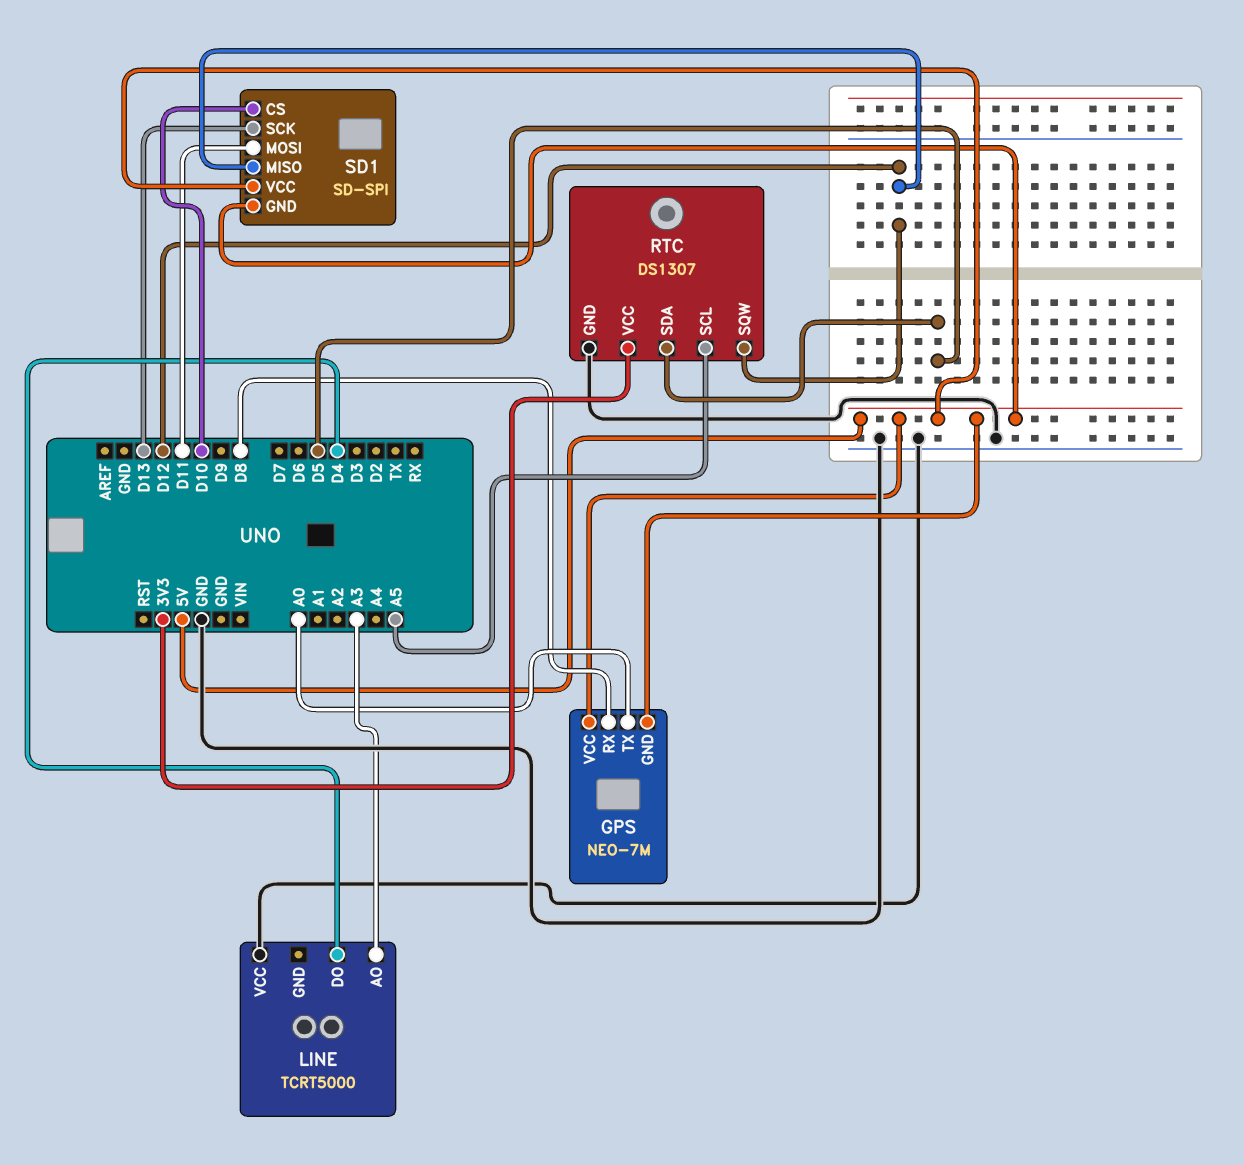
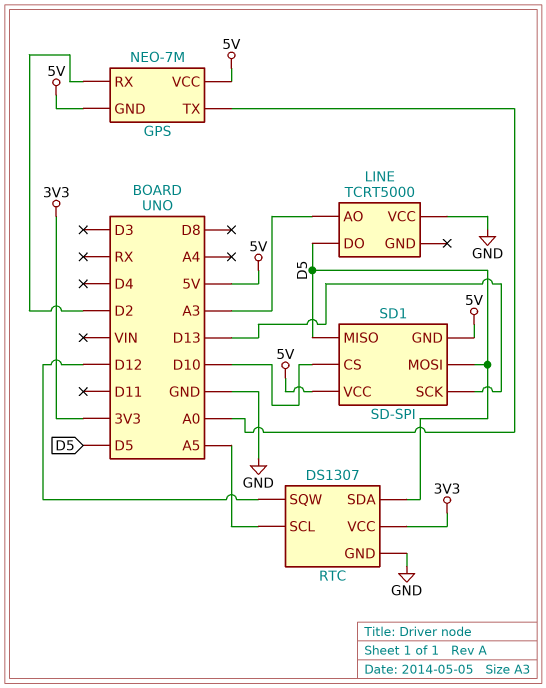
GPS pin RX: D8 -> D2
LINE pin DO: D4 -> D5
SD1 pin MISO: D12 -> D5
SD1 pin MOSI: D11 -> D5

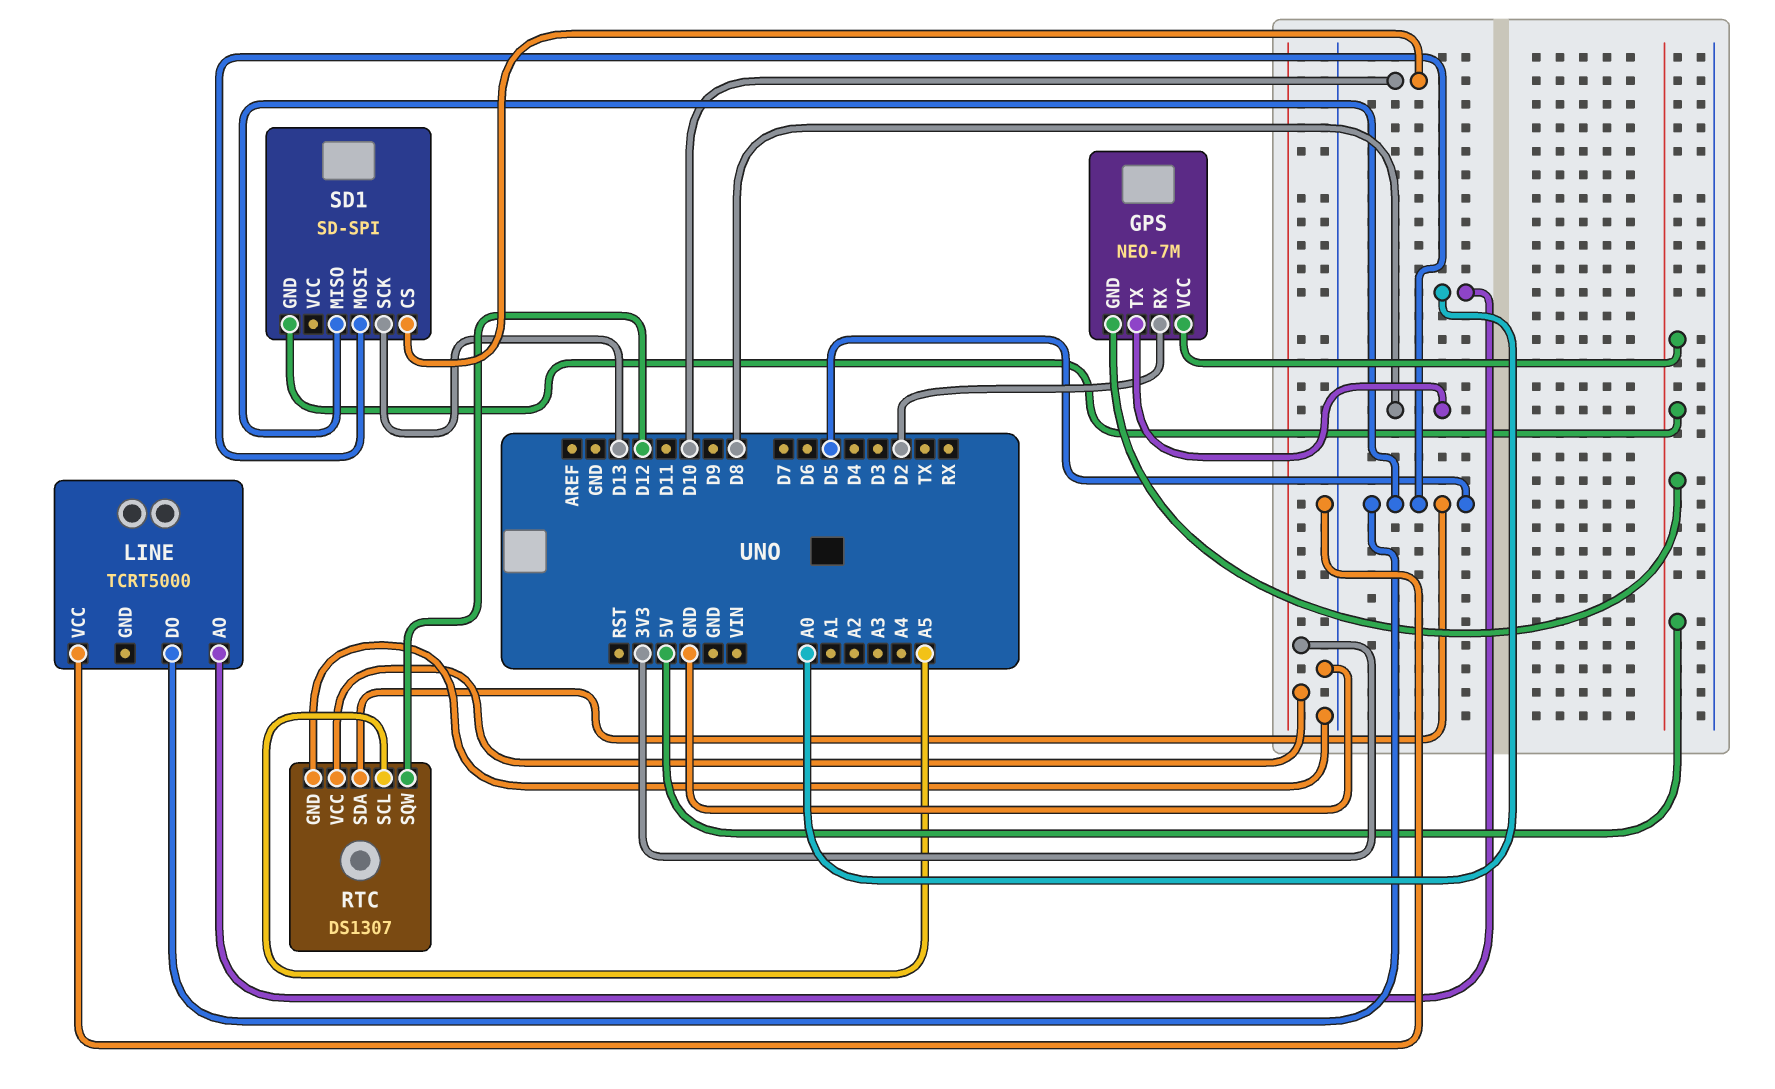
GPS pin TX: A0 -> D8
LINE pin AO: A3 -> A0
SD1 pin VCC: 5V -> none

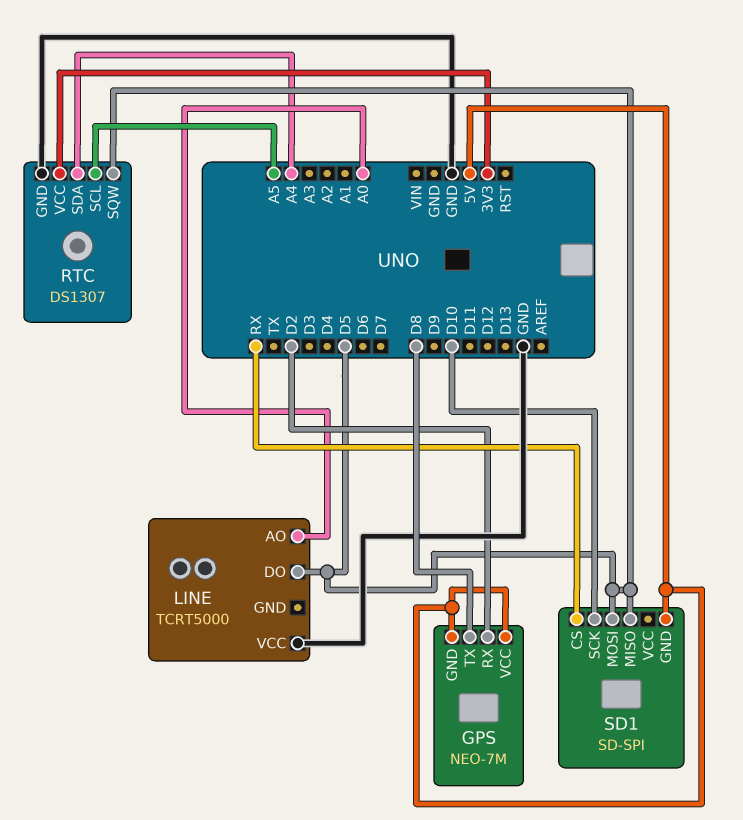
RTC pin SDA: D5 -> A4
RTC pin SQW: D12 -> D5
SD1 pin CS: D10 -> RX
SD1 pin SCK: D13 -> D10

